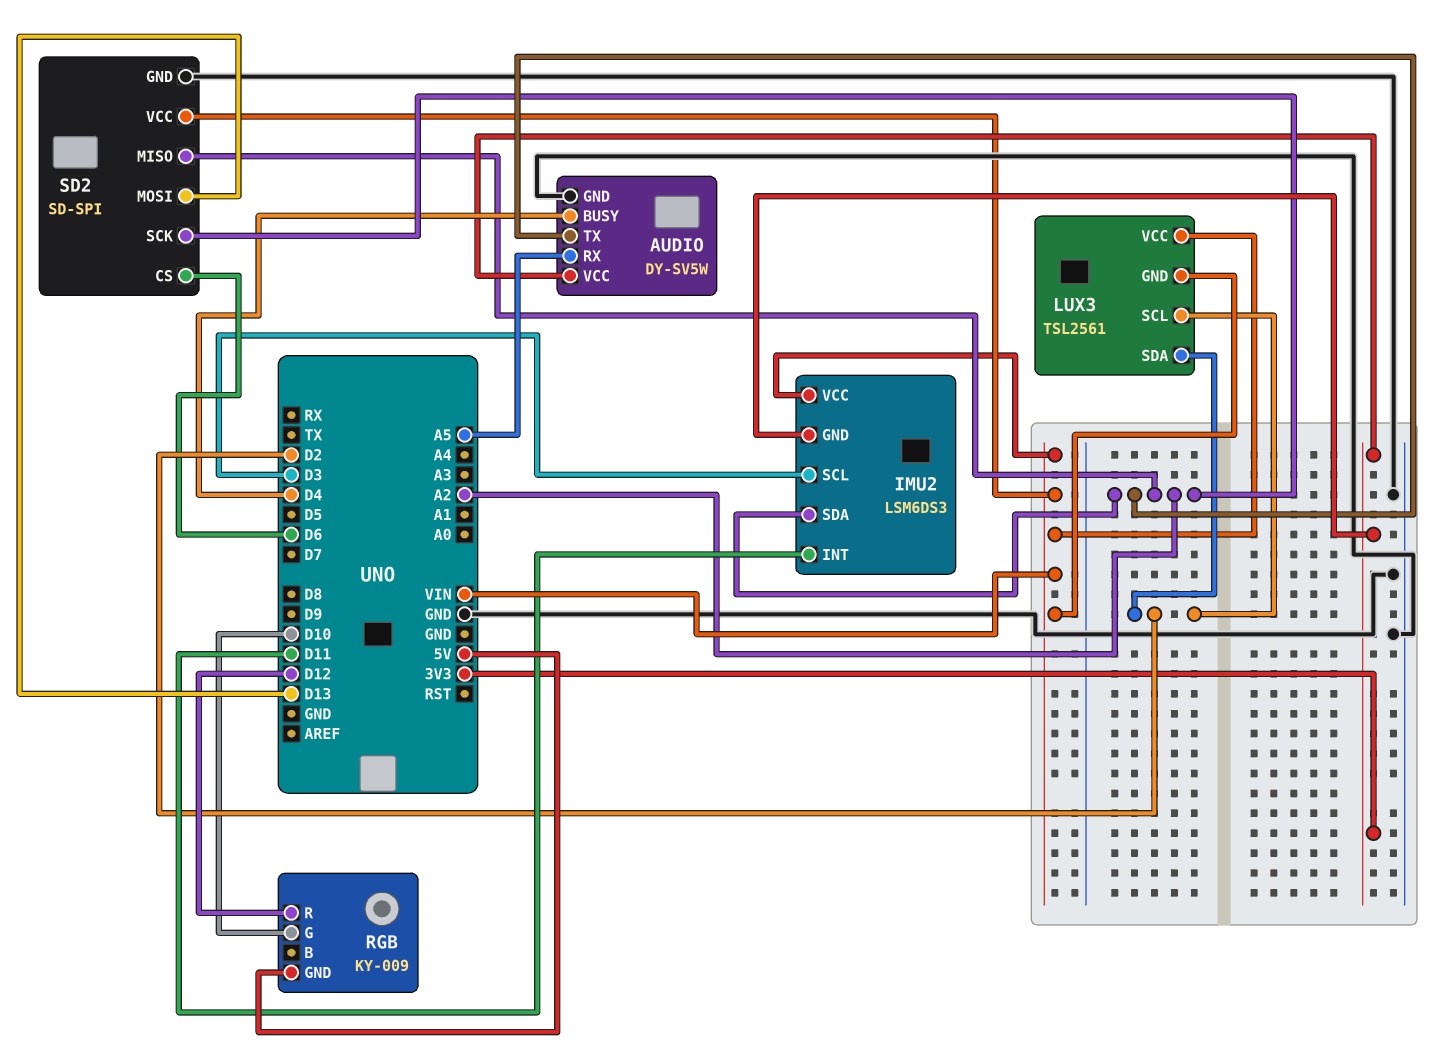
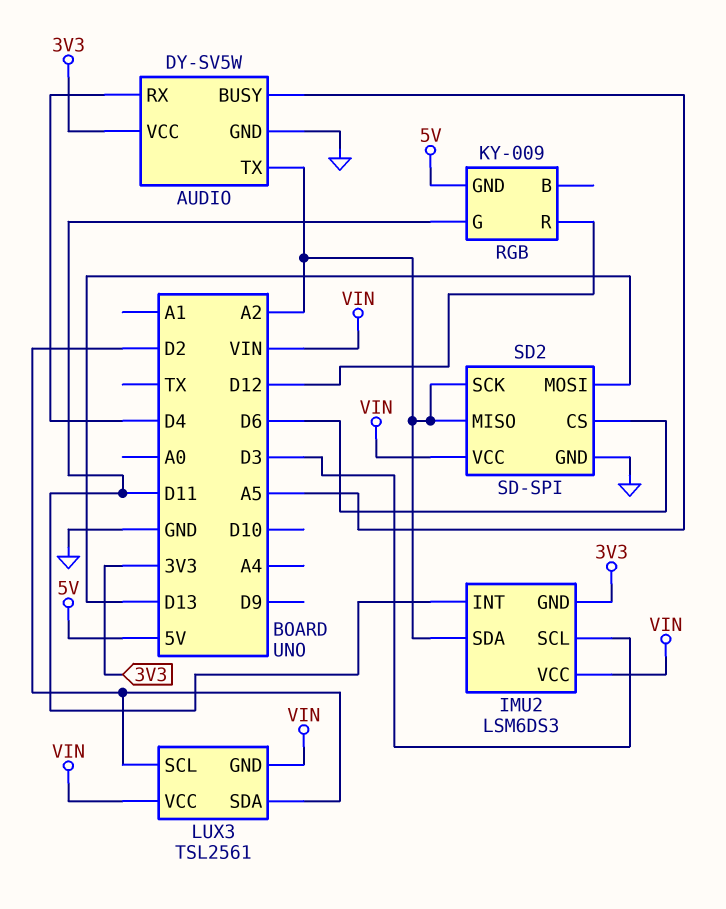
AUDIO pin BUSY: D4 -> A5
AUDIO pin RX: A5 -> D4
RGB pin G: D10 -> D11

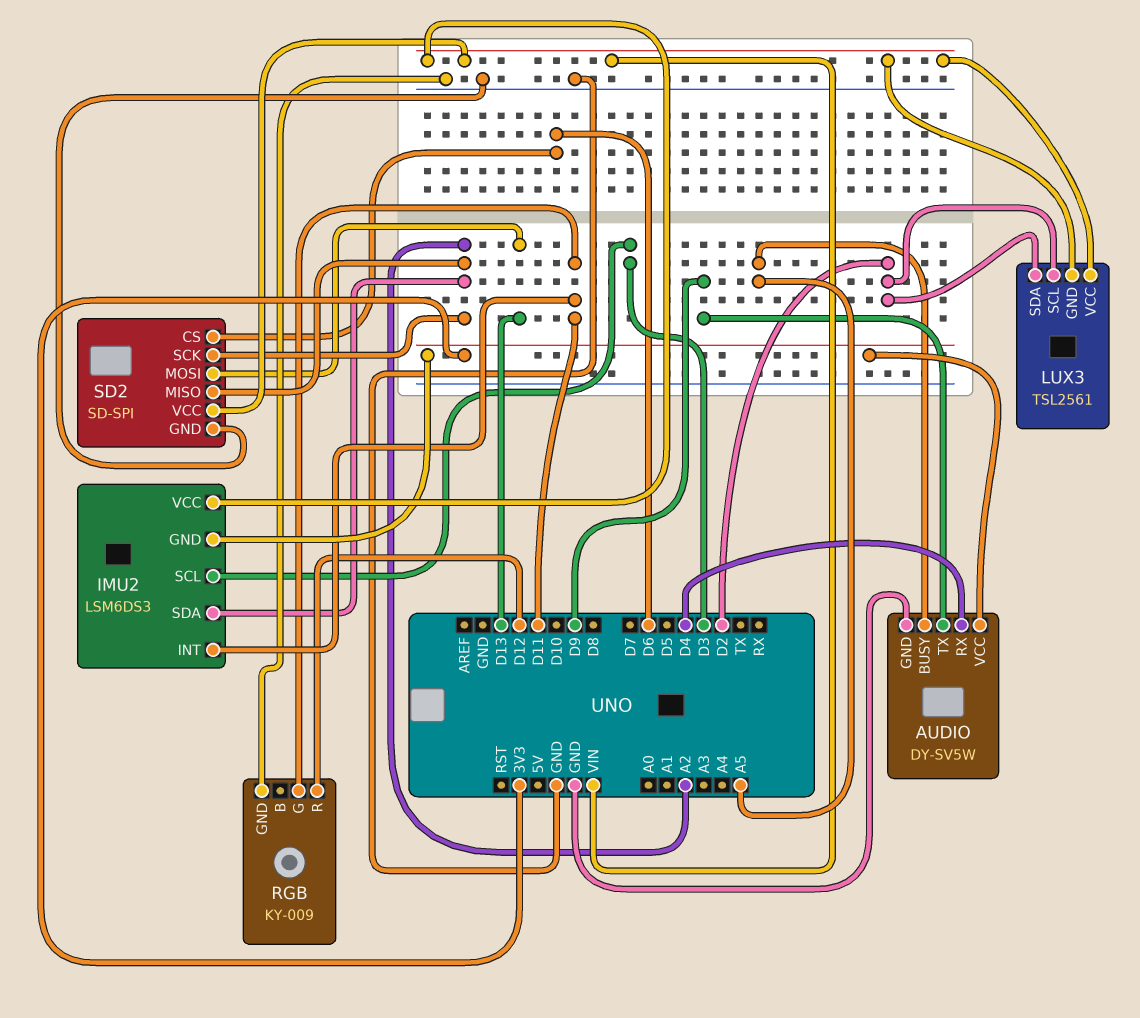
AUDIO pin TX: A2 -> D9
RGB pin GND: 5V -> GND

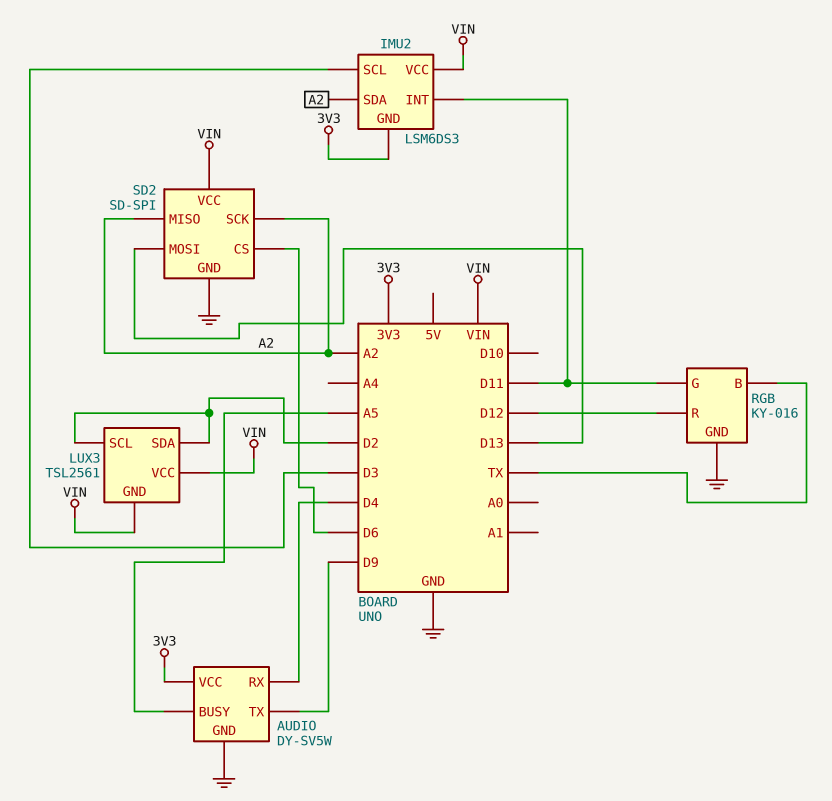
RGB: KY-009 -> KY-016
RGB pin B: none -> TX

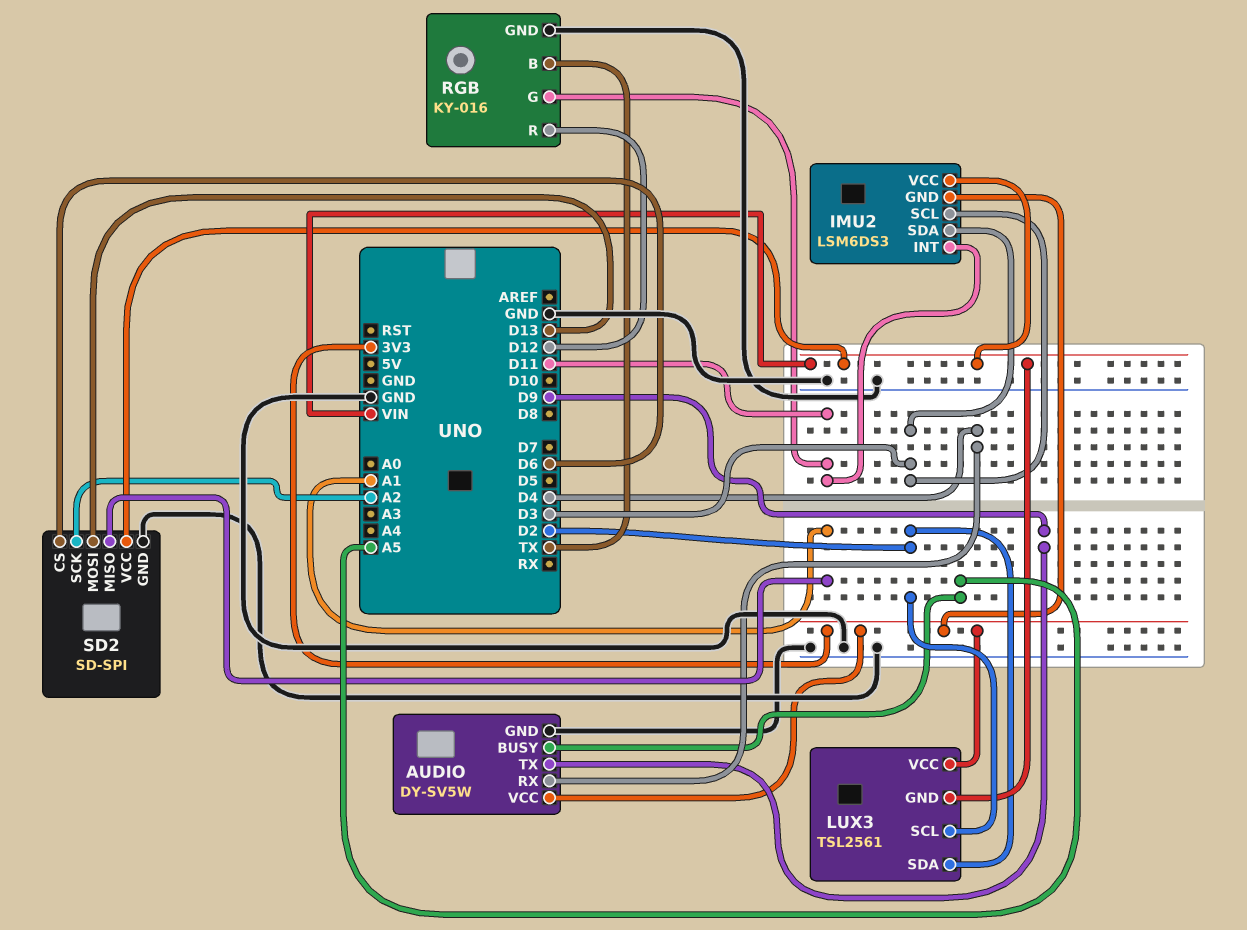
IMU2 pin SDA: A2 -> D3
LUX3 pin VCC: VIN -> 3V3
SD2 pin MISO: A2 -> A1

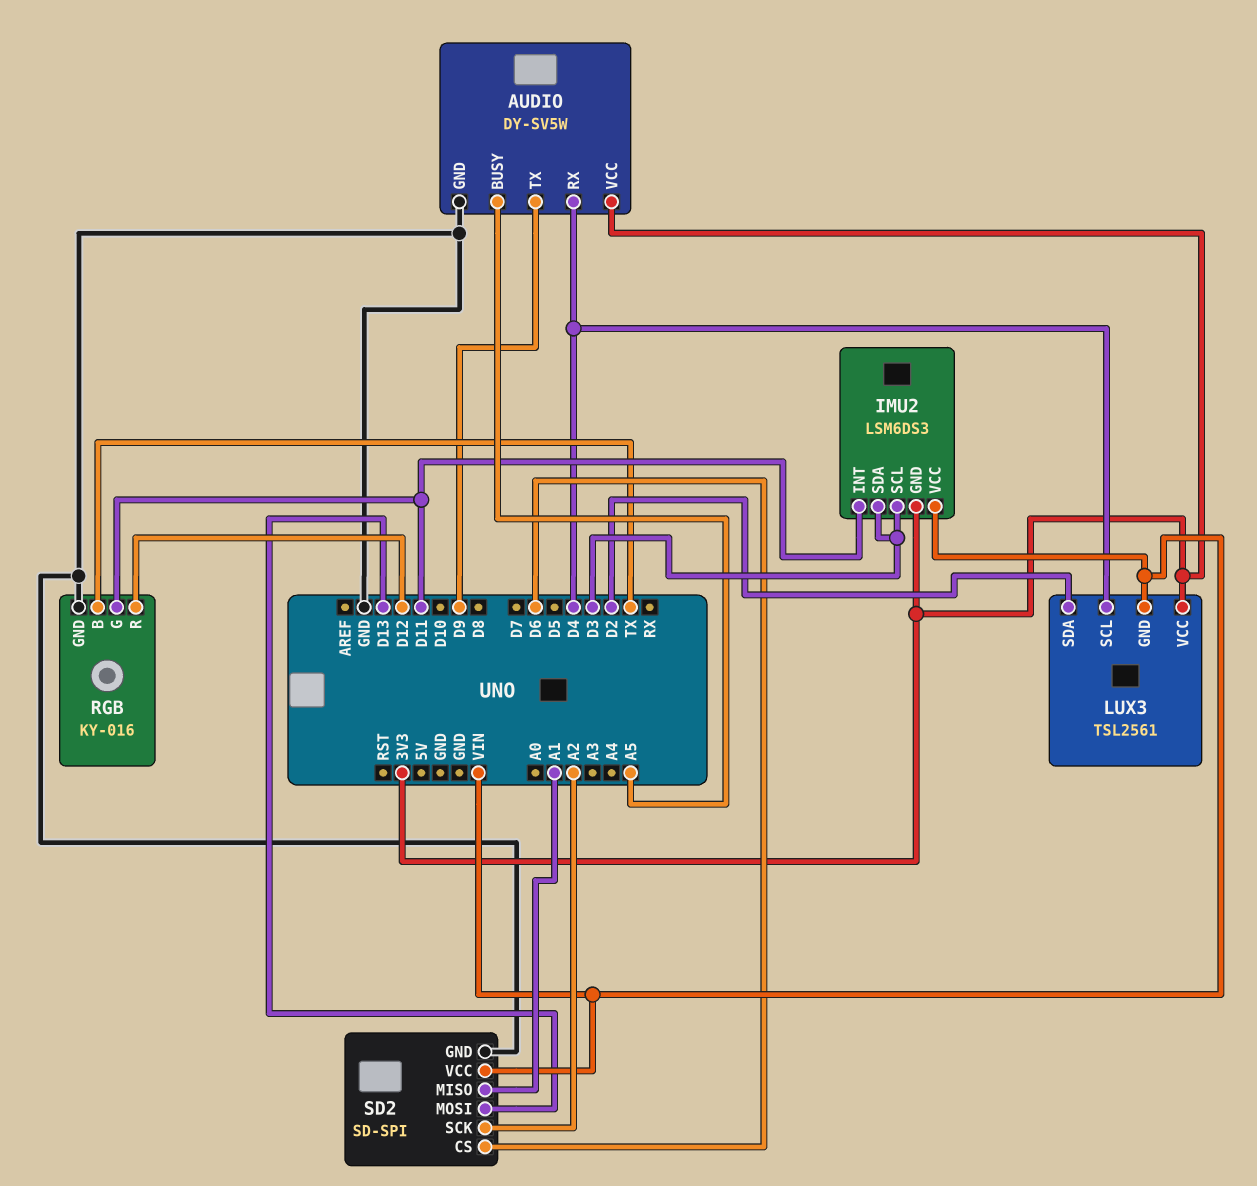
LUX3 pin SCL: D2 -> D4

